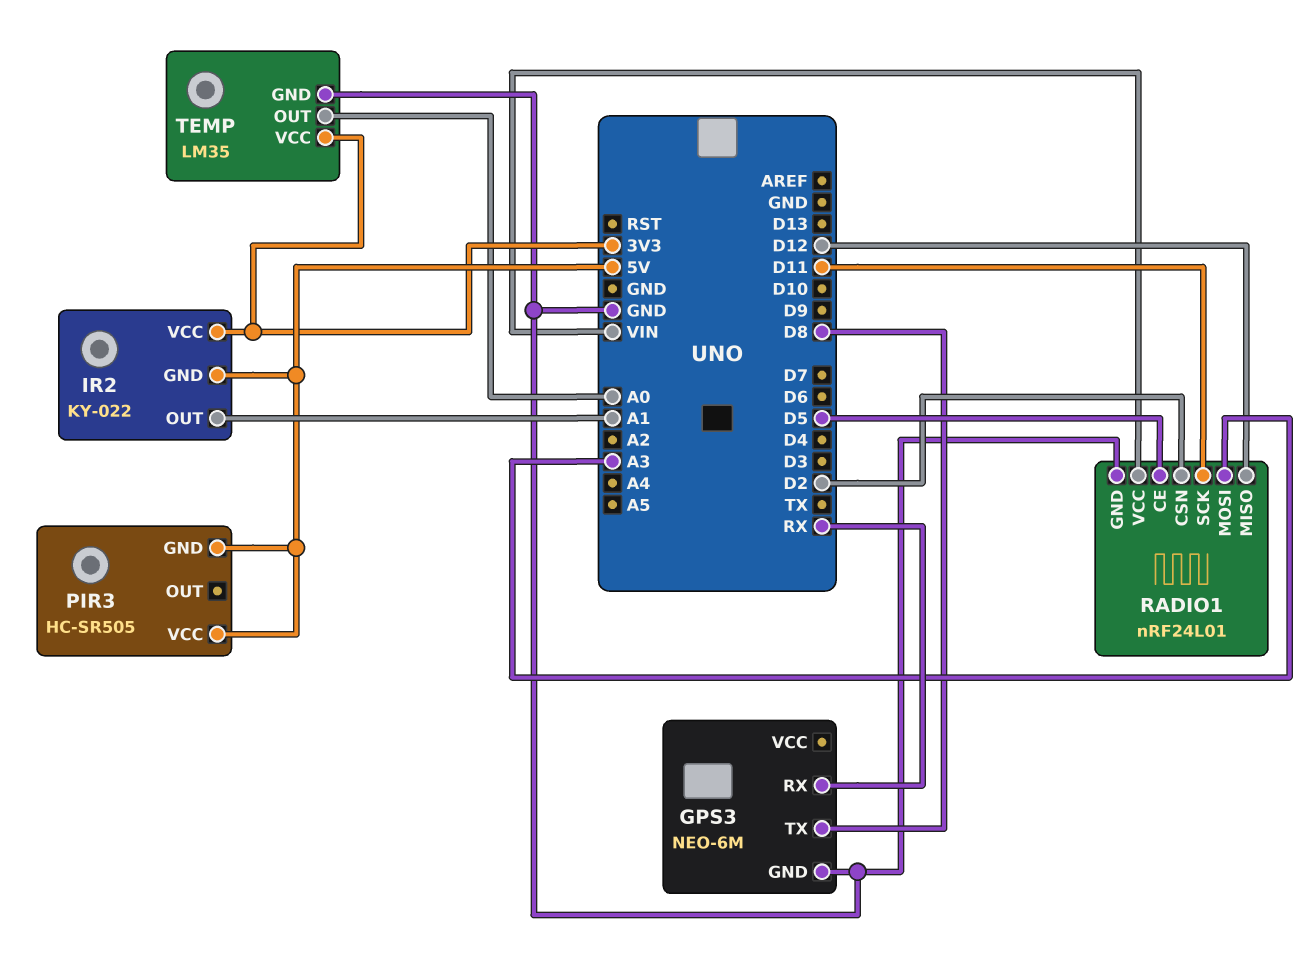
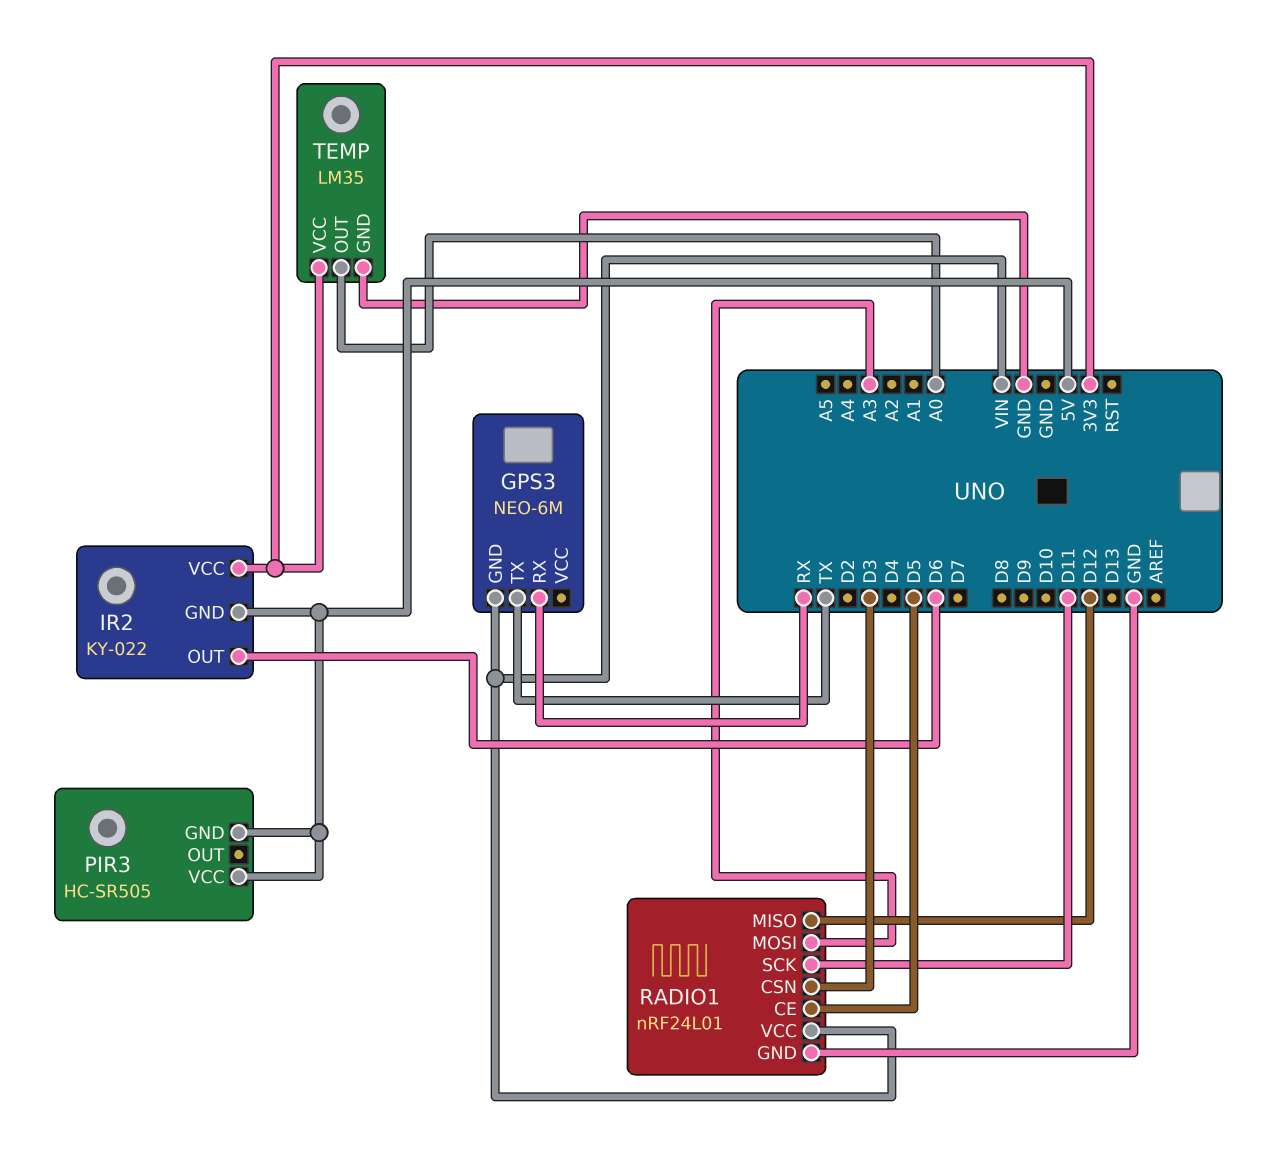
GPS3 pin GND: GND -> VIN
GPS3 pin TX: D8 -> TX
IR2 pin OUT: A1 -> D6
RADIO1 pin CSN: D2 -> D3

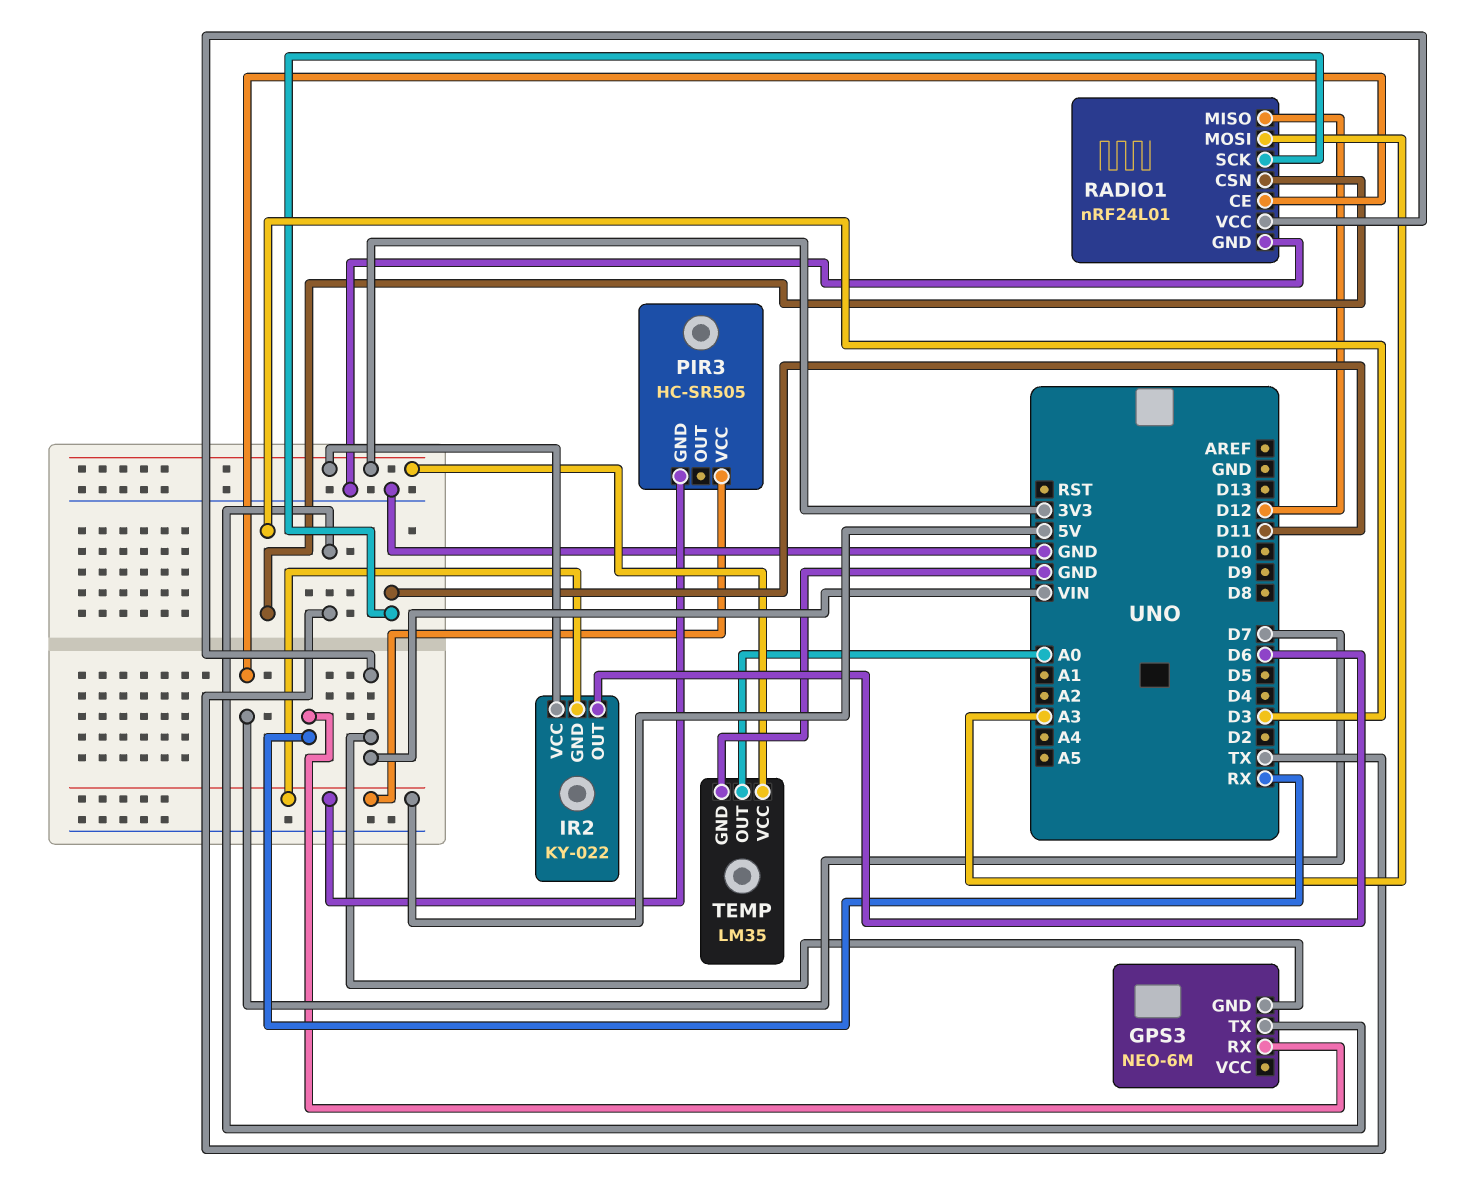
RADIO1 pin CE: D5 -> D7

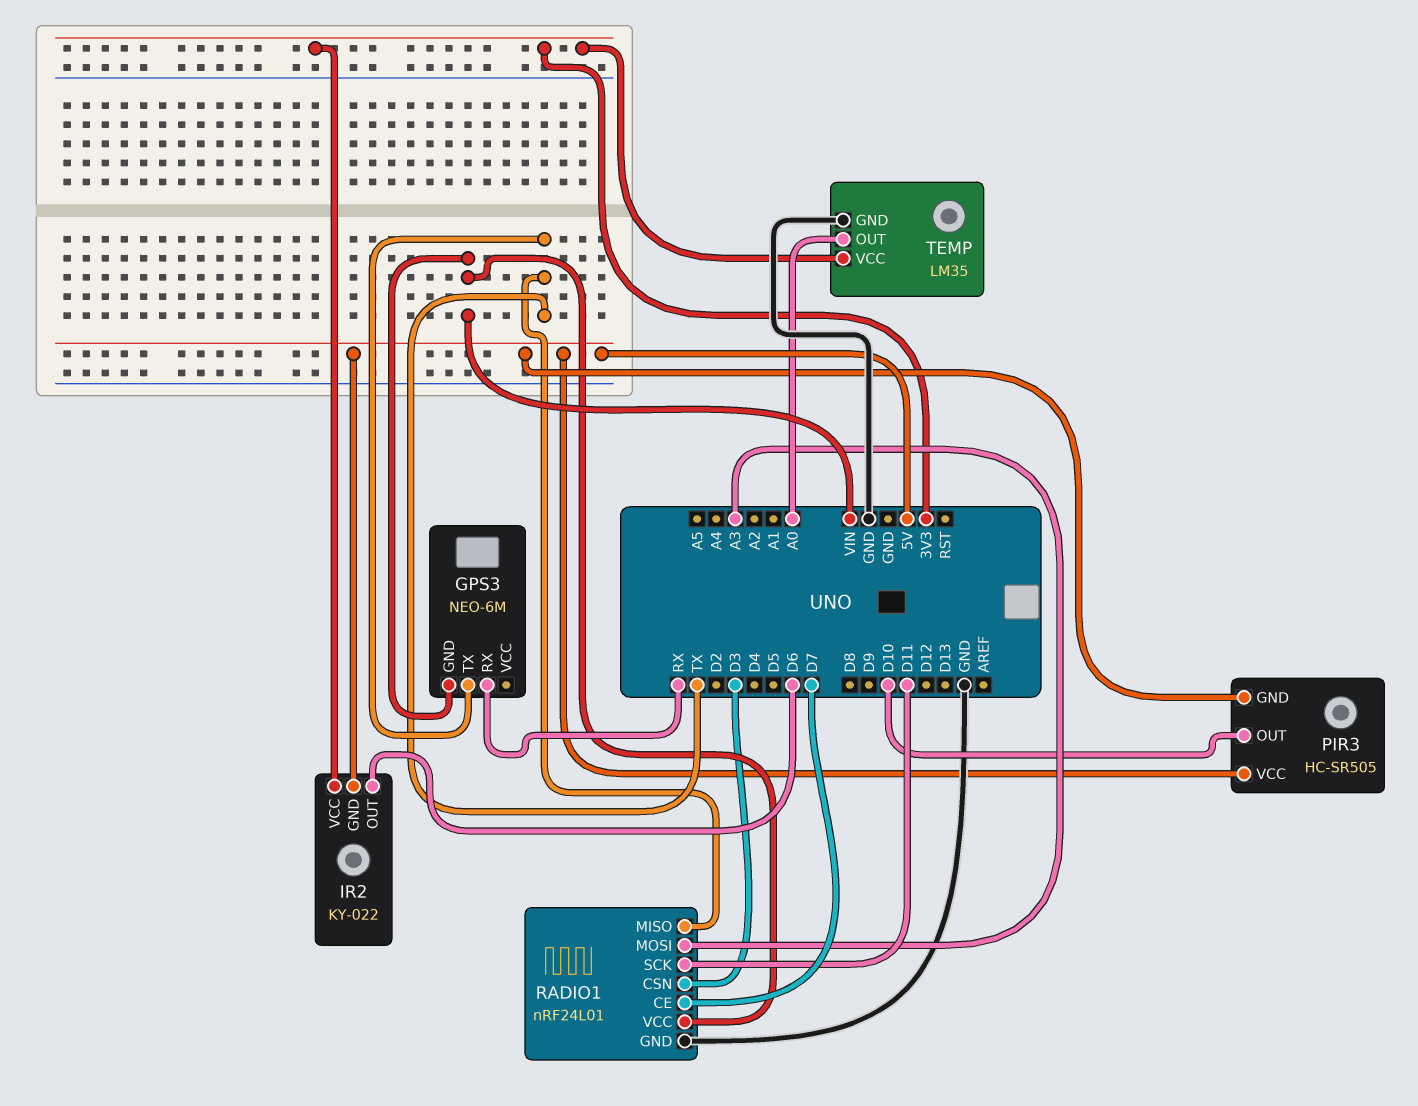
PIR3 pin OUT: none -> D10
RADIO1 pin MISO: D12 -> TX

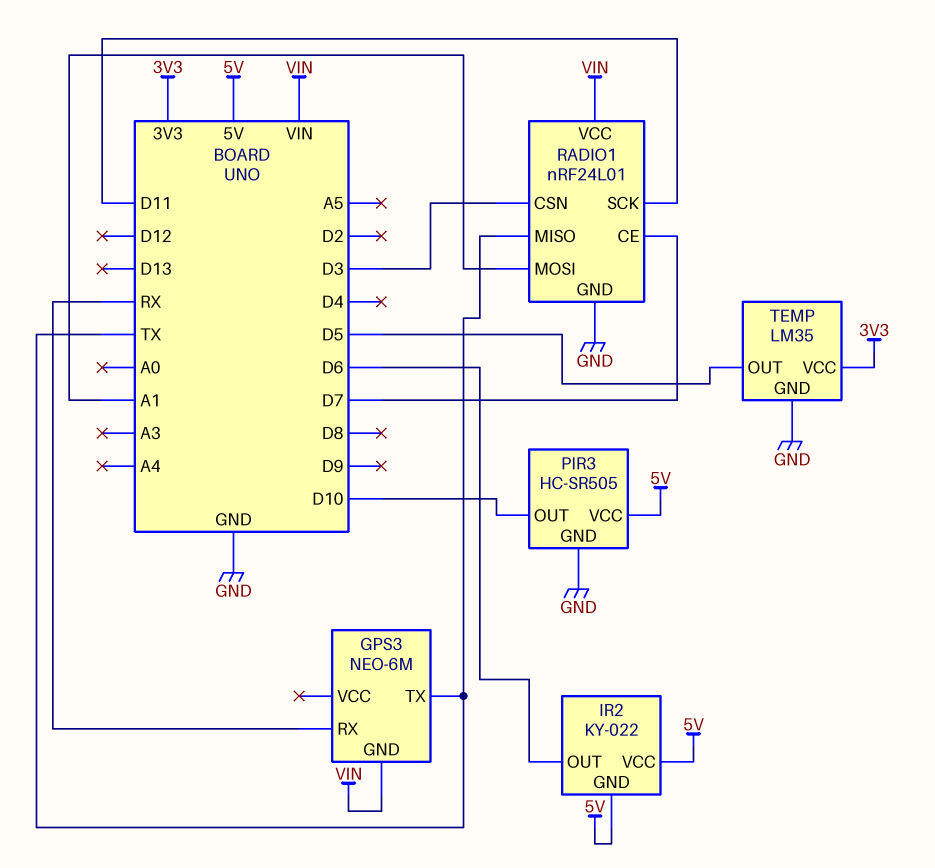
IR2 pin VCC: 3V3 -> 5V
PIR3 pin GND: 5V -> GND
RADIO1 pin MOSI: A3 -> A1
TEMP pin OUT: A0 -> D5

